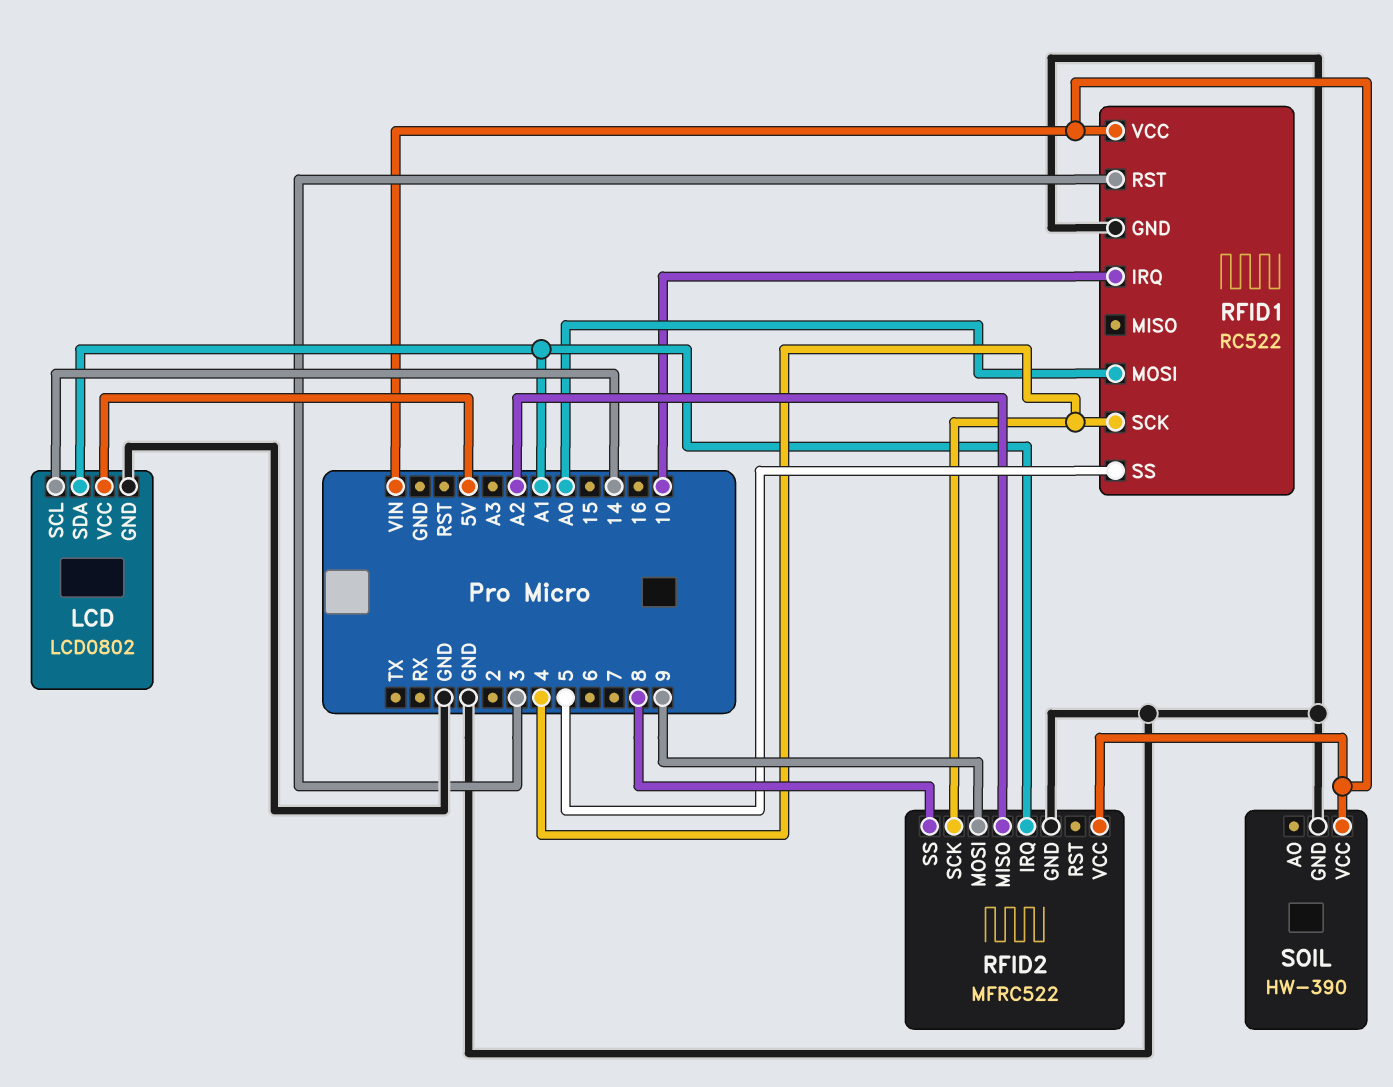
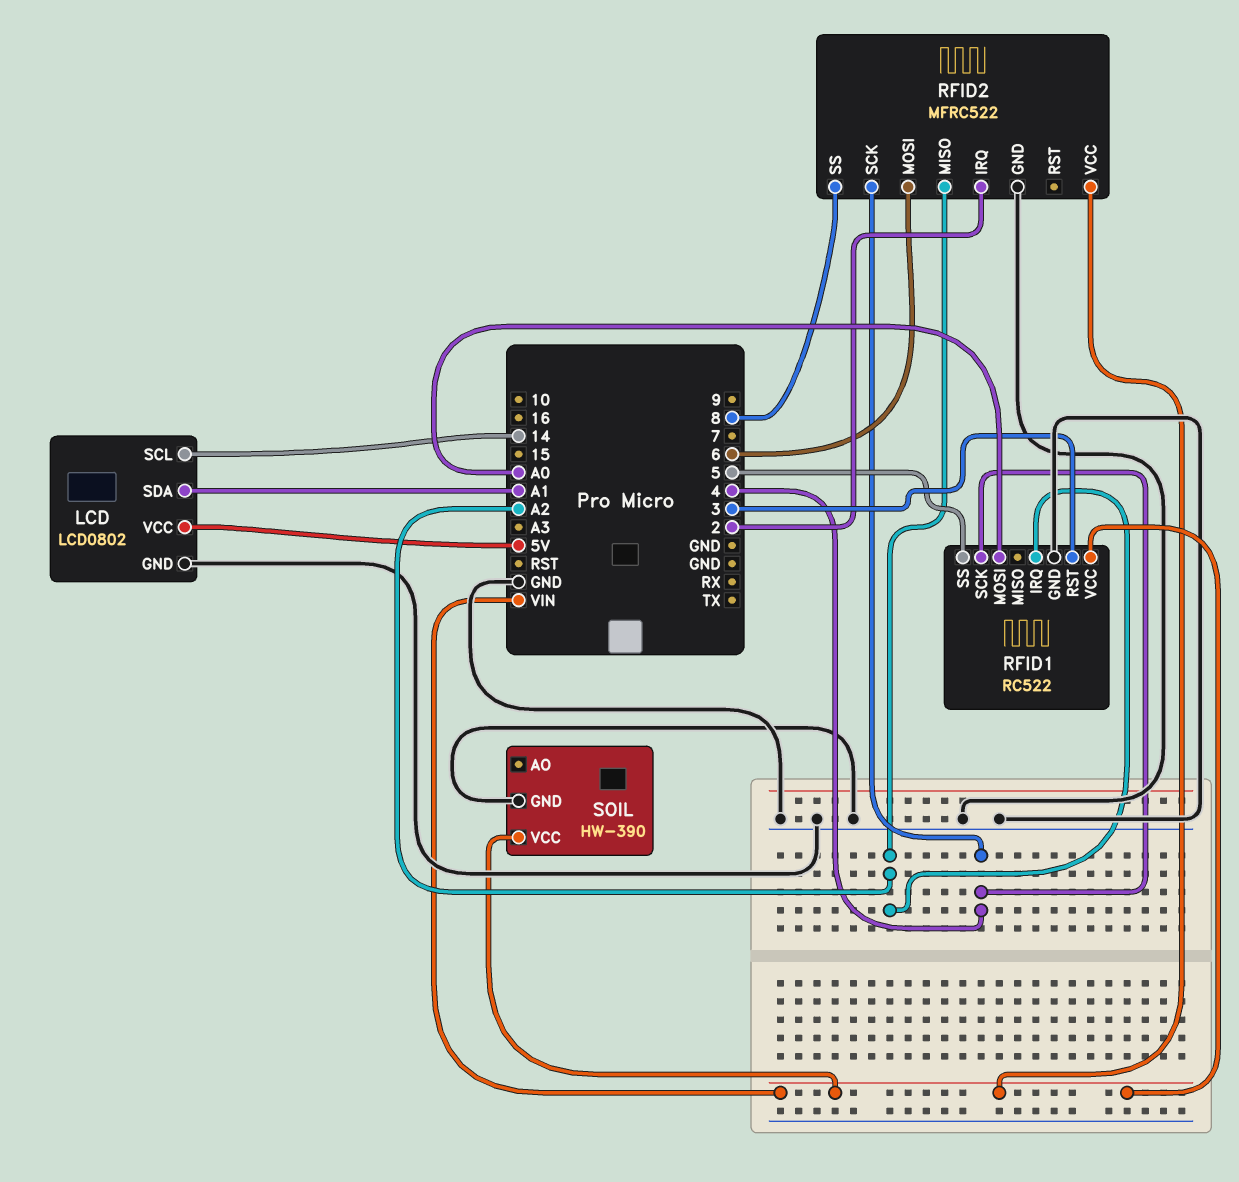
RFID1 pin IRQ: 10 -> A2
RFID2 pin IRQ: A1 -> 2
RFID2 pin MOSI: 9 -> 6

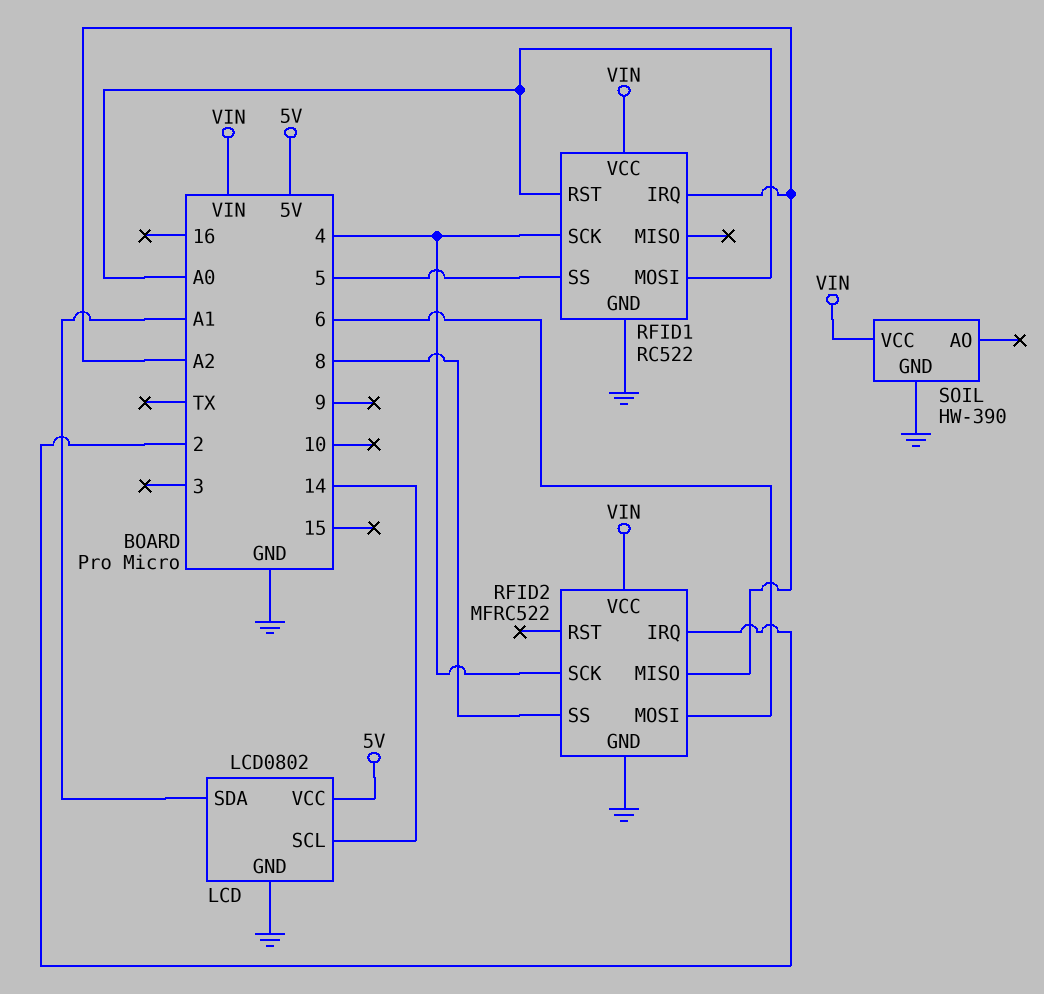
RFID1 pin RST: 3 -> A0

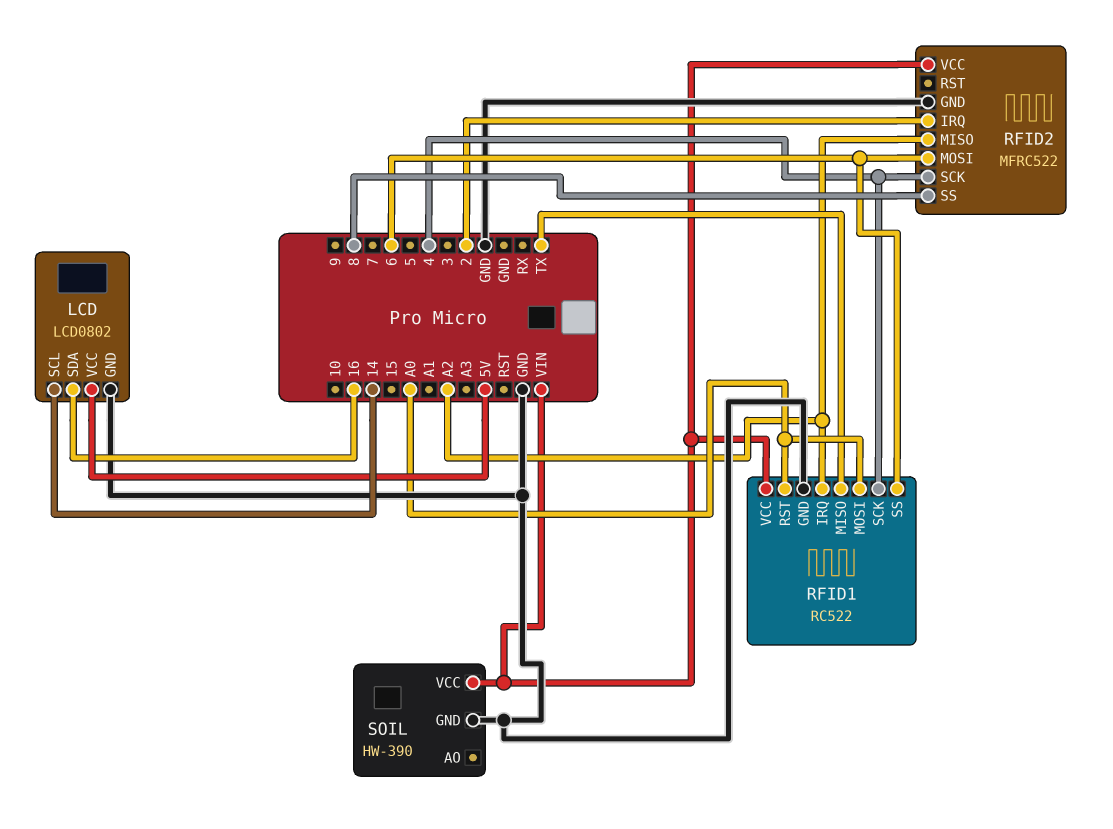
LCD pin SDA: A1 -> 16
RFID1 pin MISO: none -> TX
RFID1 pin SS: 5 -> 6

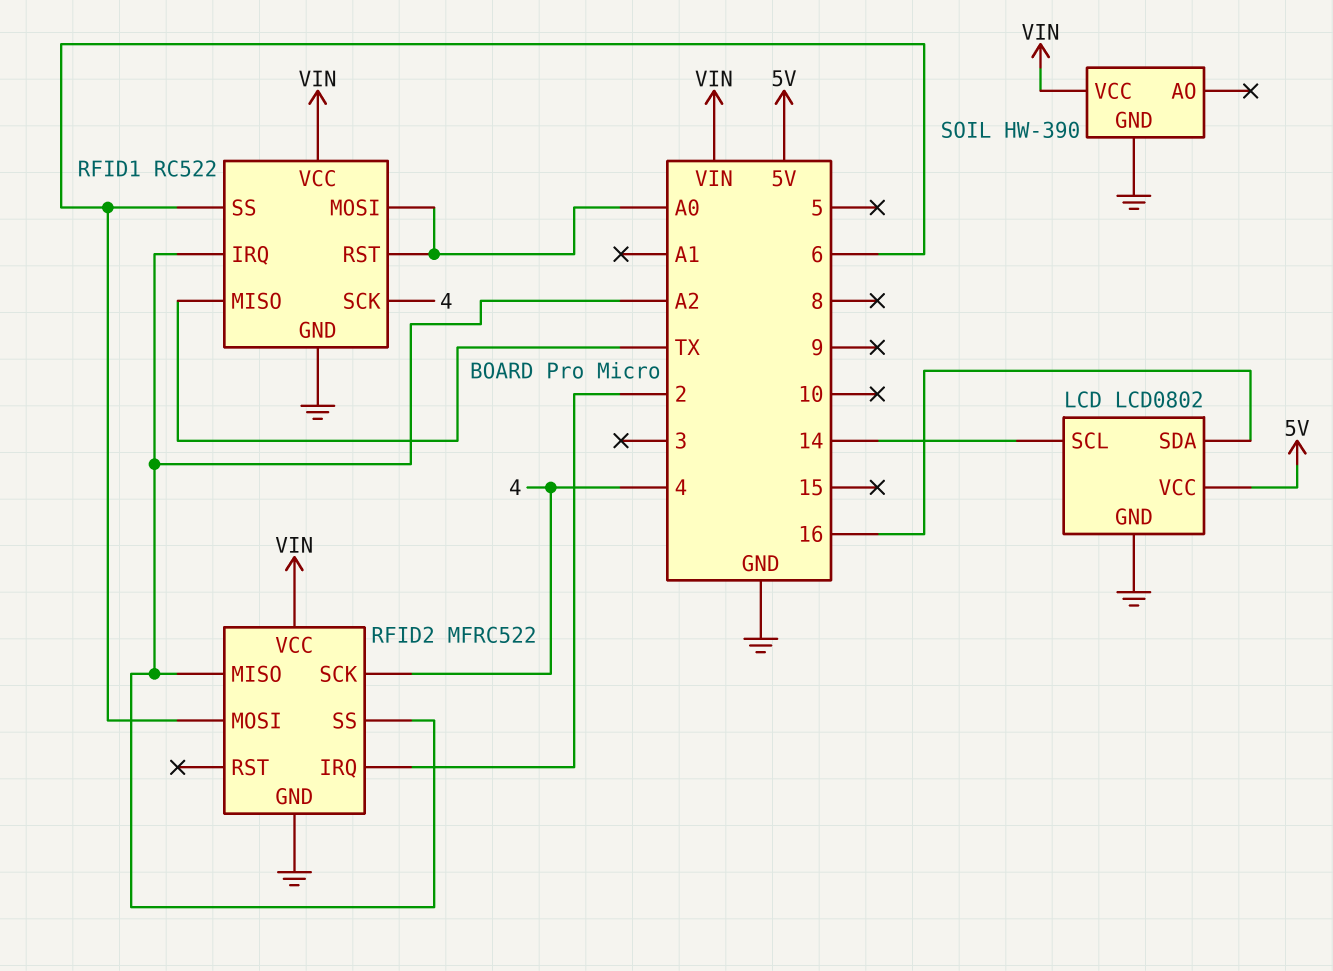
RFID2 pin SS: 8 -> A2

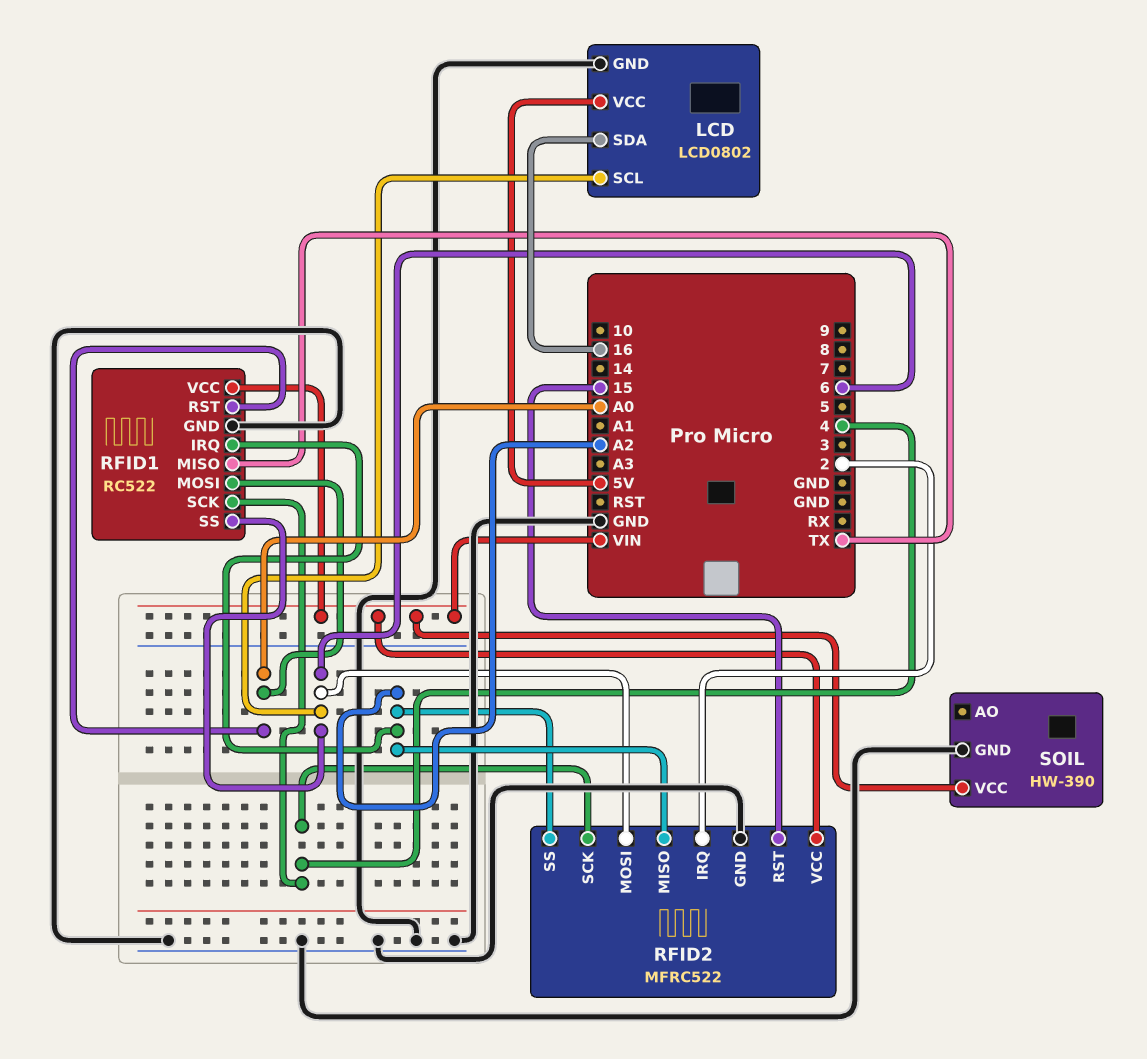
LCD pin SCL: 14 -> 6
RFID2 pin RST: none -> 15

